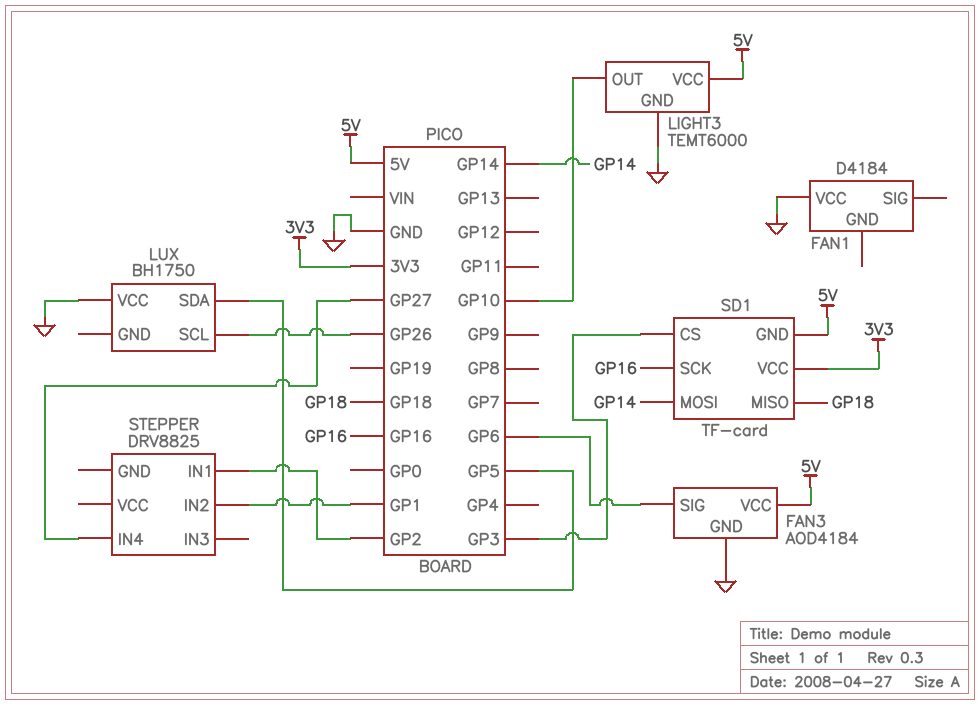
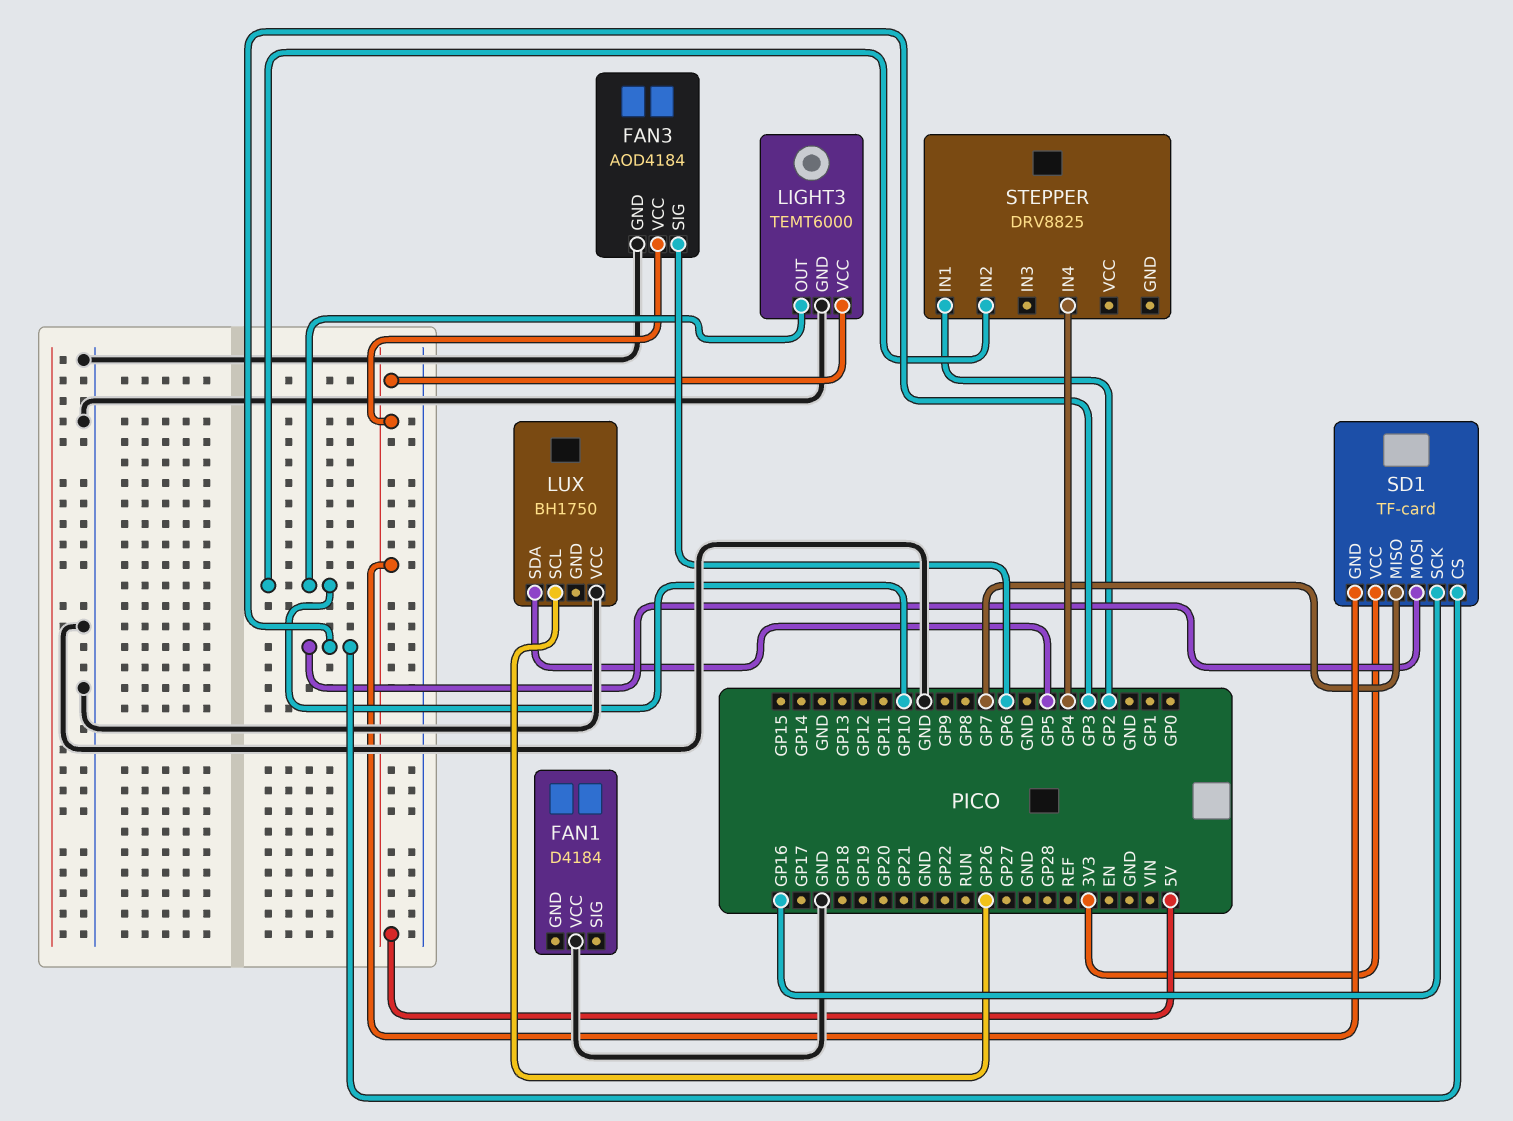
SD1 pin MISO: GP18 -> GP7
SD1 pin MOSI: GP14 -> GP3
STEPPER pin IN2: GP1 -> GP10
STEPPER pin IN4: GP27 -> GP4

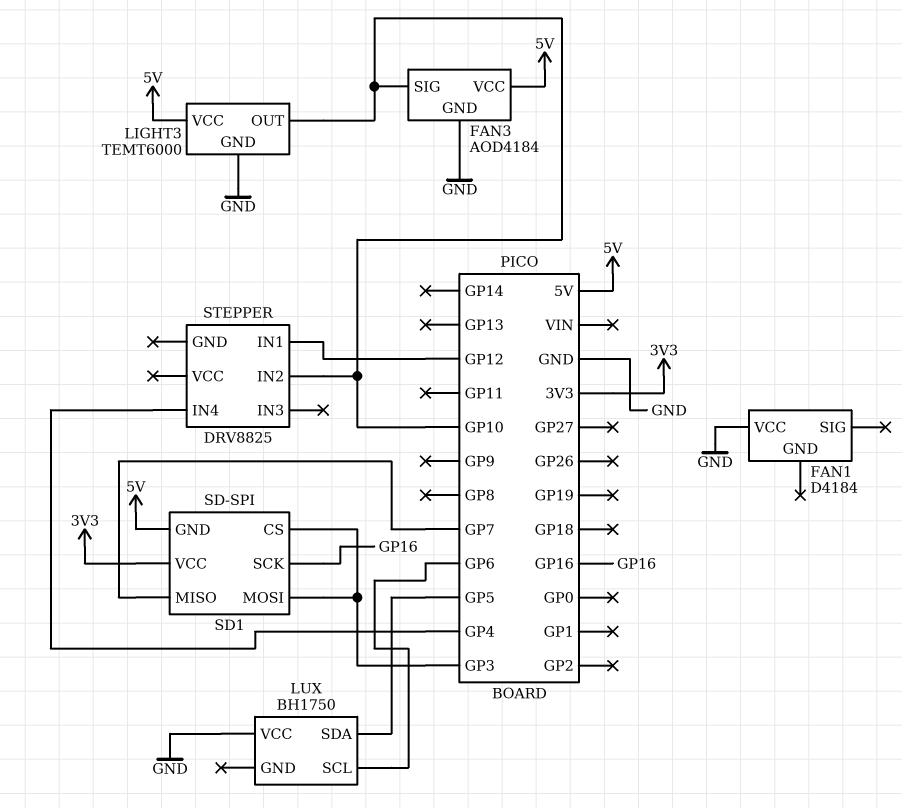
FAN3 pin SIG: GP6 -> GP10
LUX pin SCL: GP26 -> GP6
SD1: TF-card -> SD-SPI
STEPPER pin IN1: GP2 -> GP12

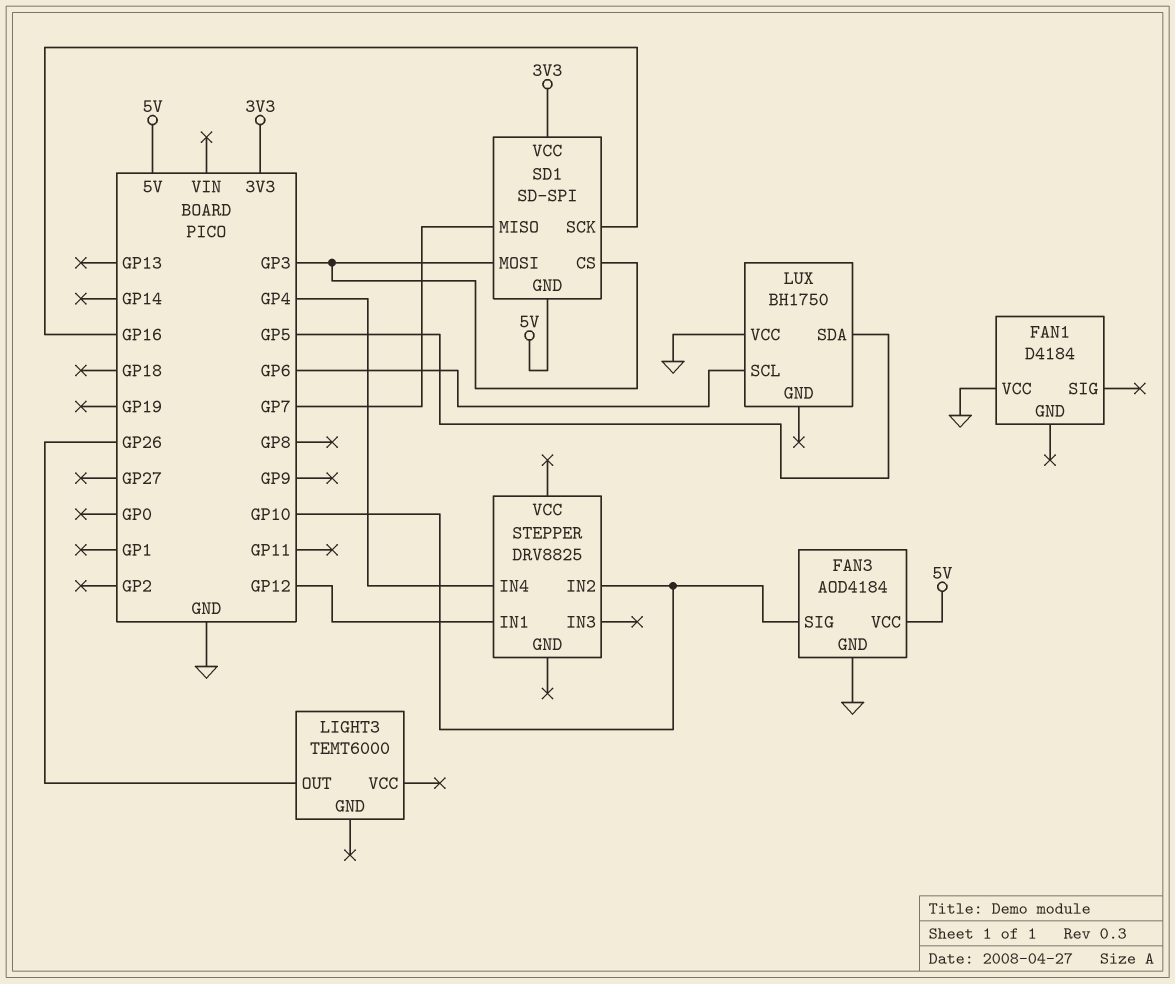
LIGHT3 pin GND: GND -> none
LIGHT3 pin OUT: GP10 -> GP26
LIGHT3 pin VCC: 5V -> none

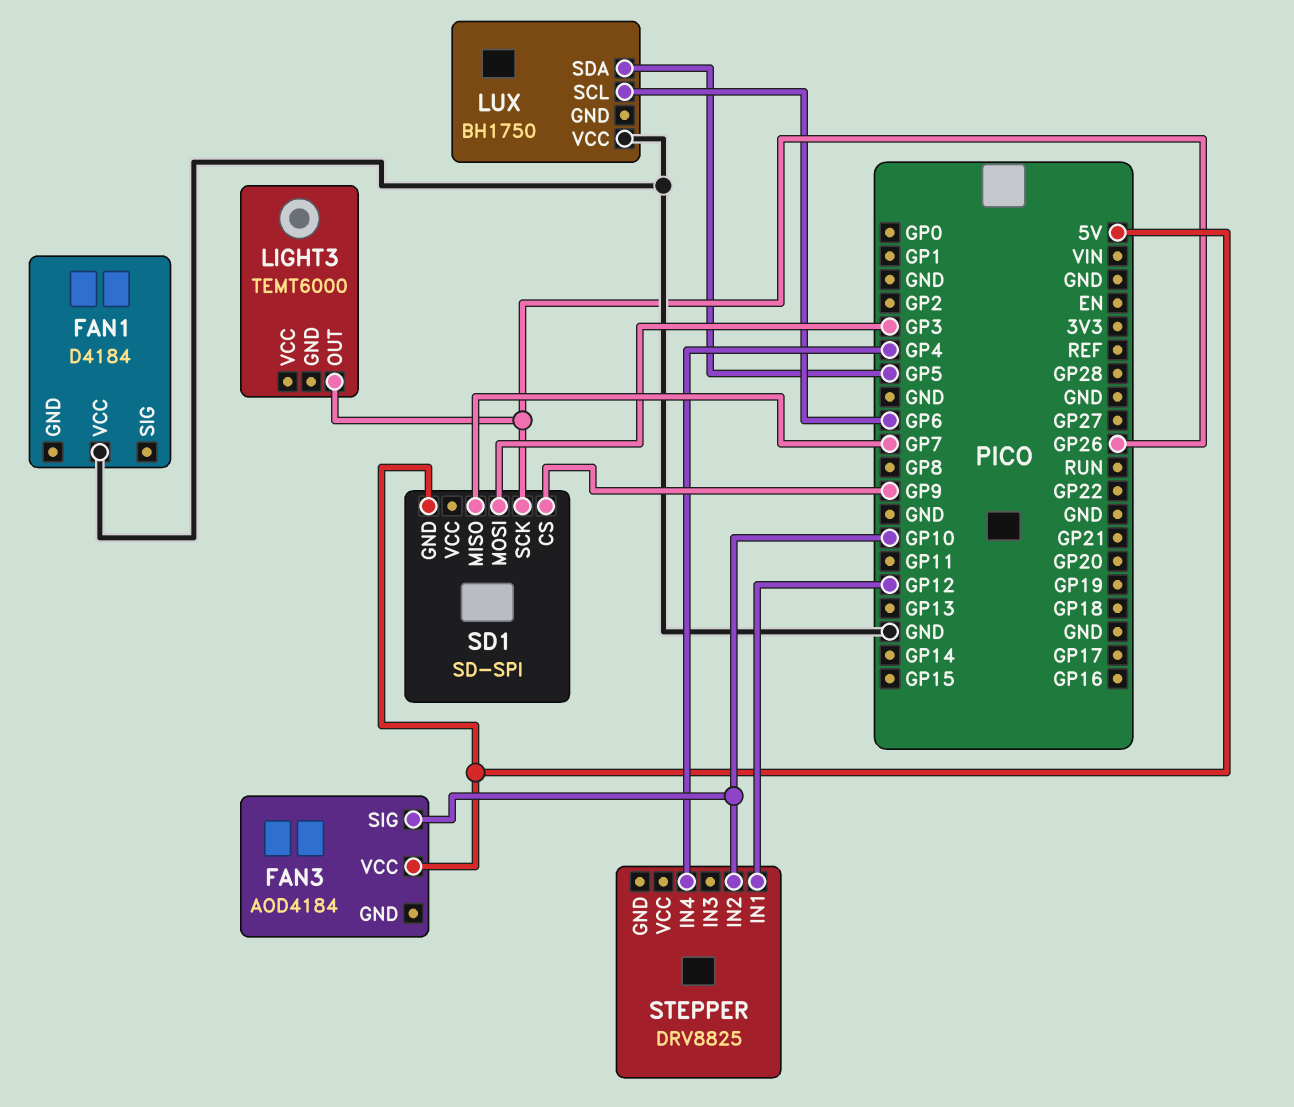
FAN3 pin GND: GND -> none
SD1 pin CS: GP3 -> GP9
SD1 pin SCK: GP16 -> GP26
SD1 pin VCC: 3V3 -> none

